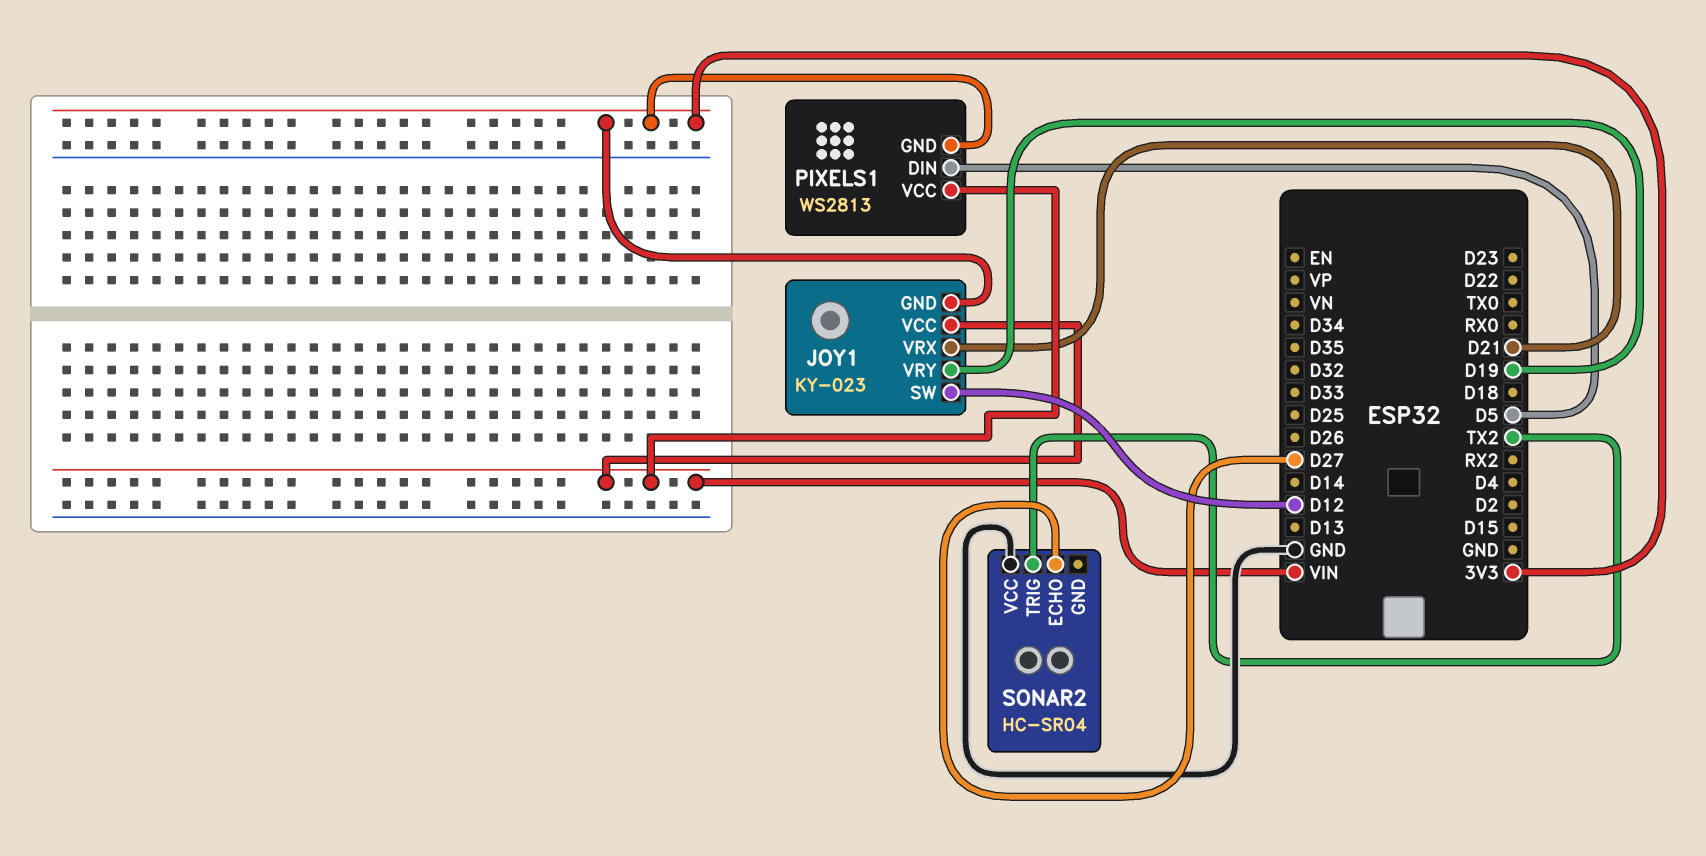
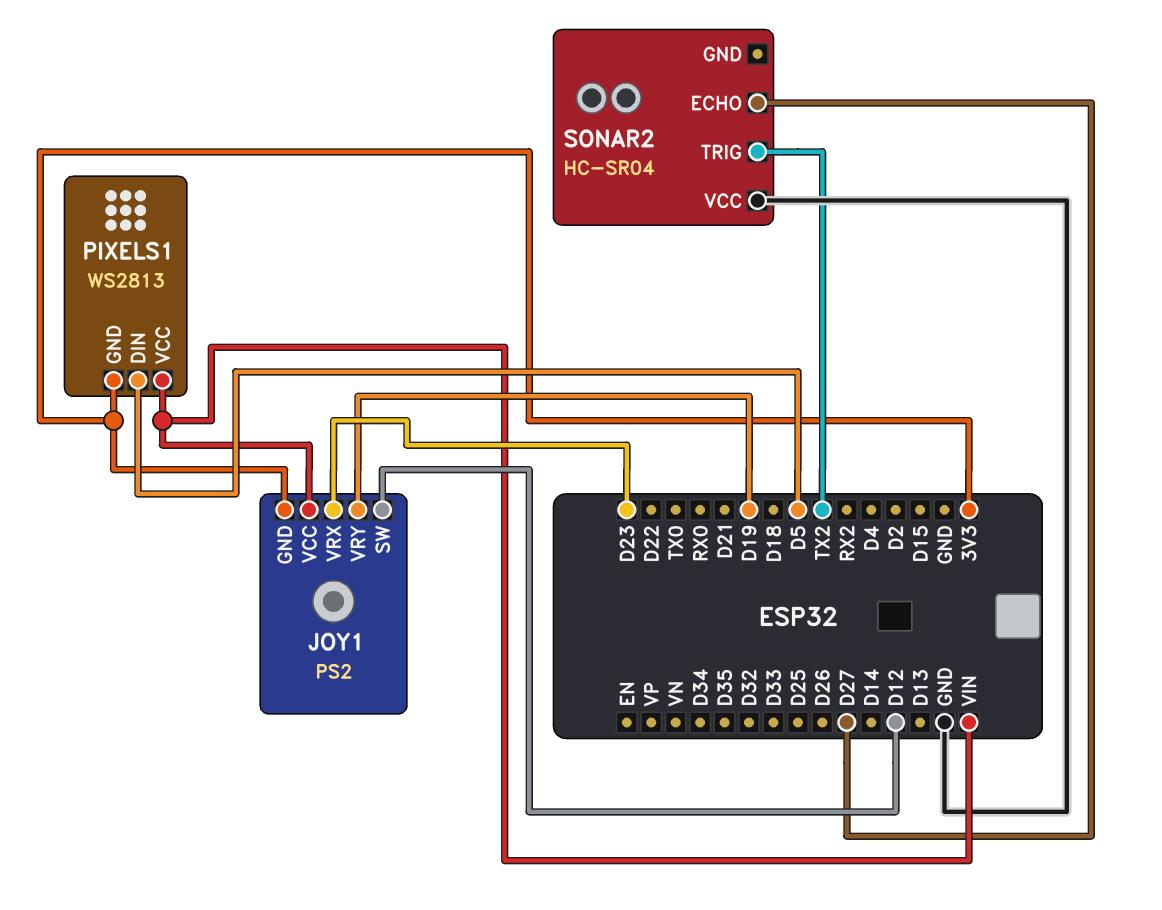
JOY1: KY-023 -> PS2
JOY1 pin VRX: D21 -> D23

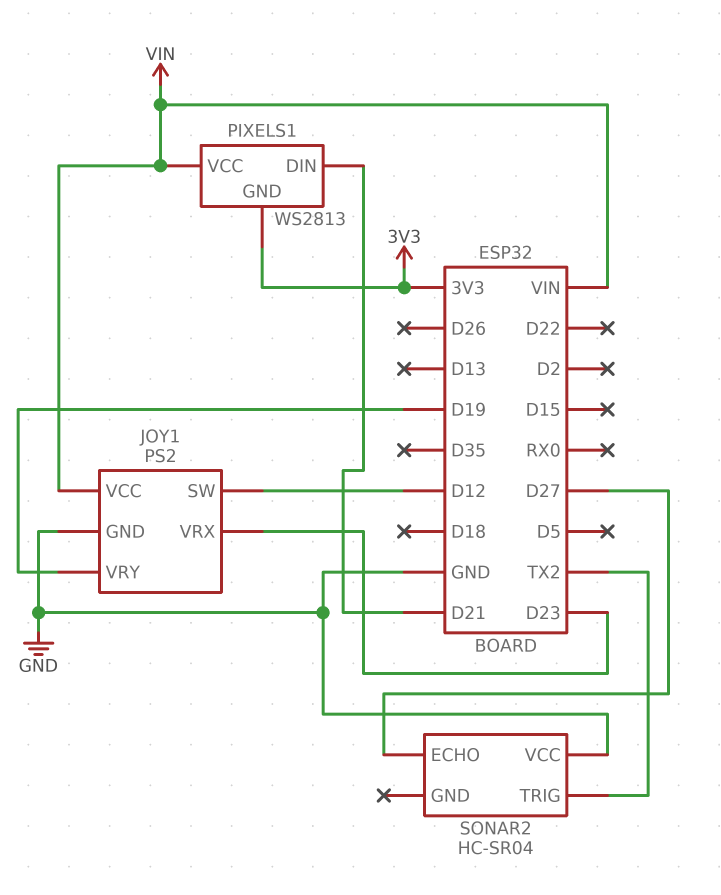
JOY1 pin GND: 3V3 -> GND
PIXELS1 pin DIN: D5 -> D21

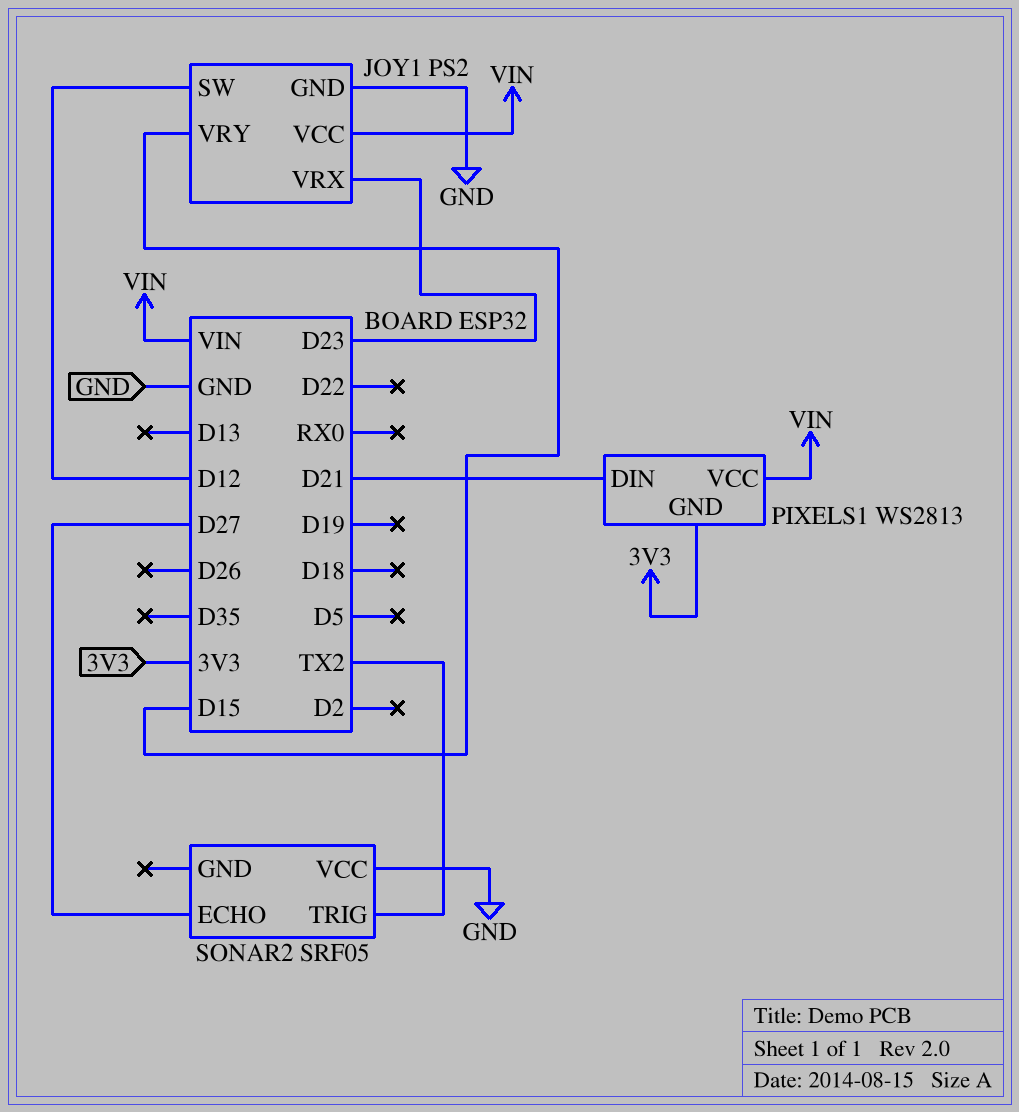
JOY1 pin VRY: D19 -> D15
SONAR2: HC-SR04 -> SRF05

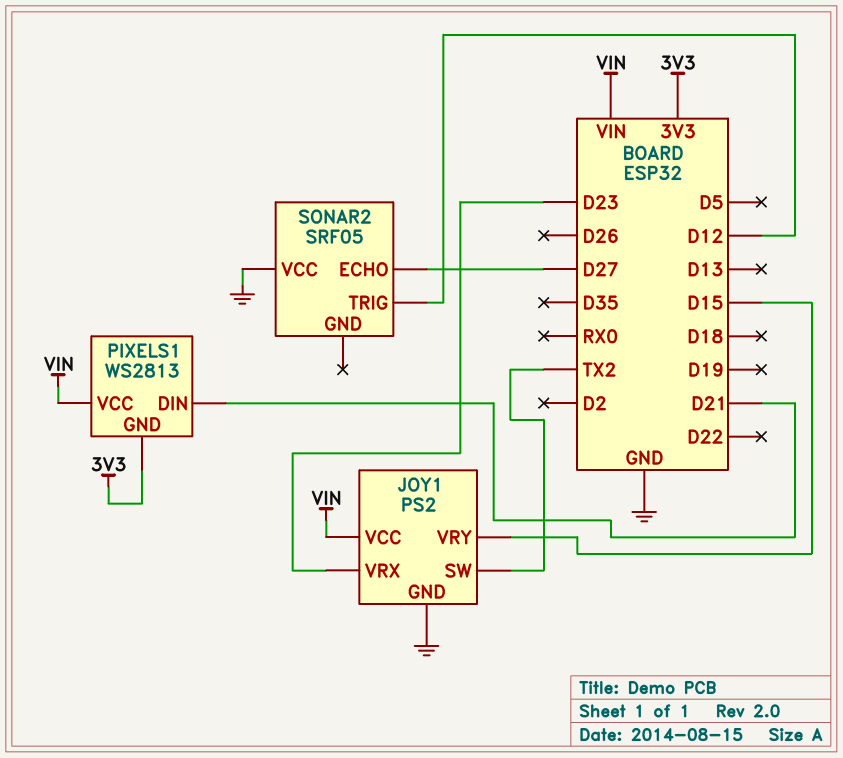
JOY1 pin SW: D12 -> TX2
SONAR2 pin TRIG: TX2 -> D12

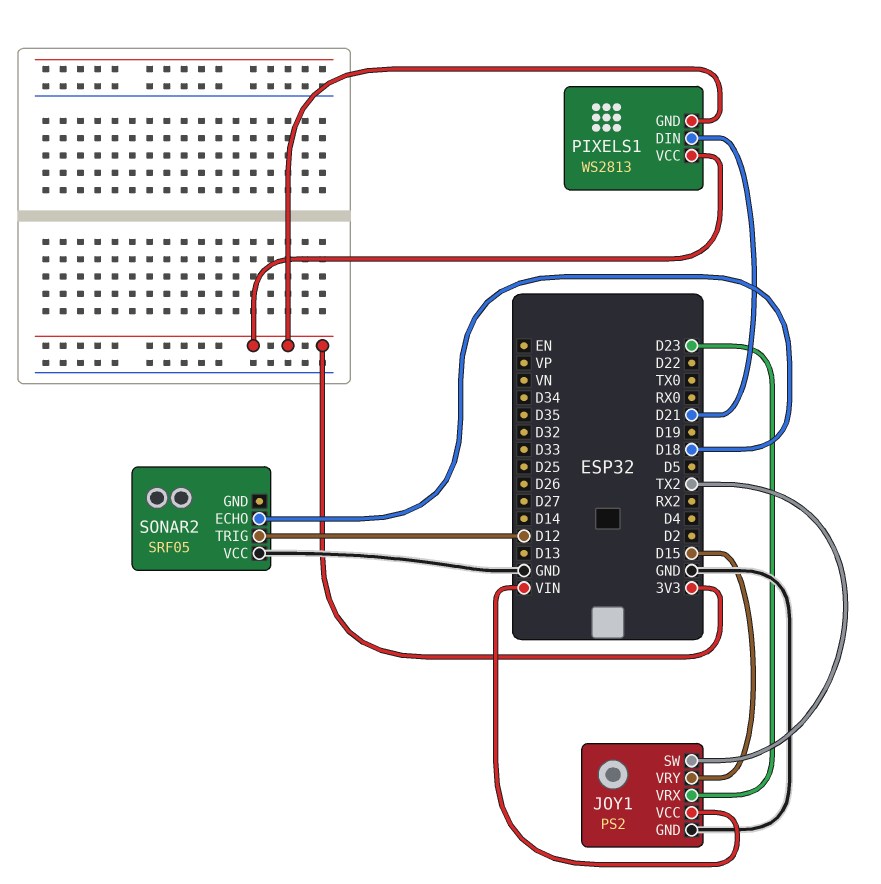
PIXELS1 pin VCC: VIN -> 3V3
SONAR2 pin ECHO: D27 -> D18

